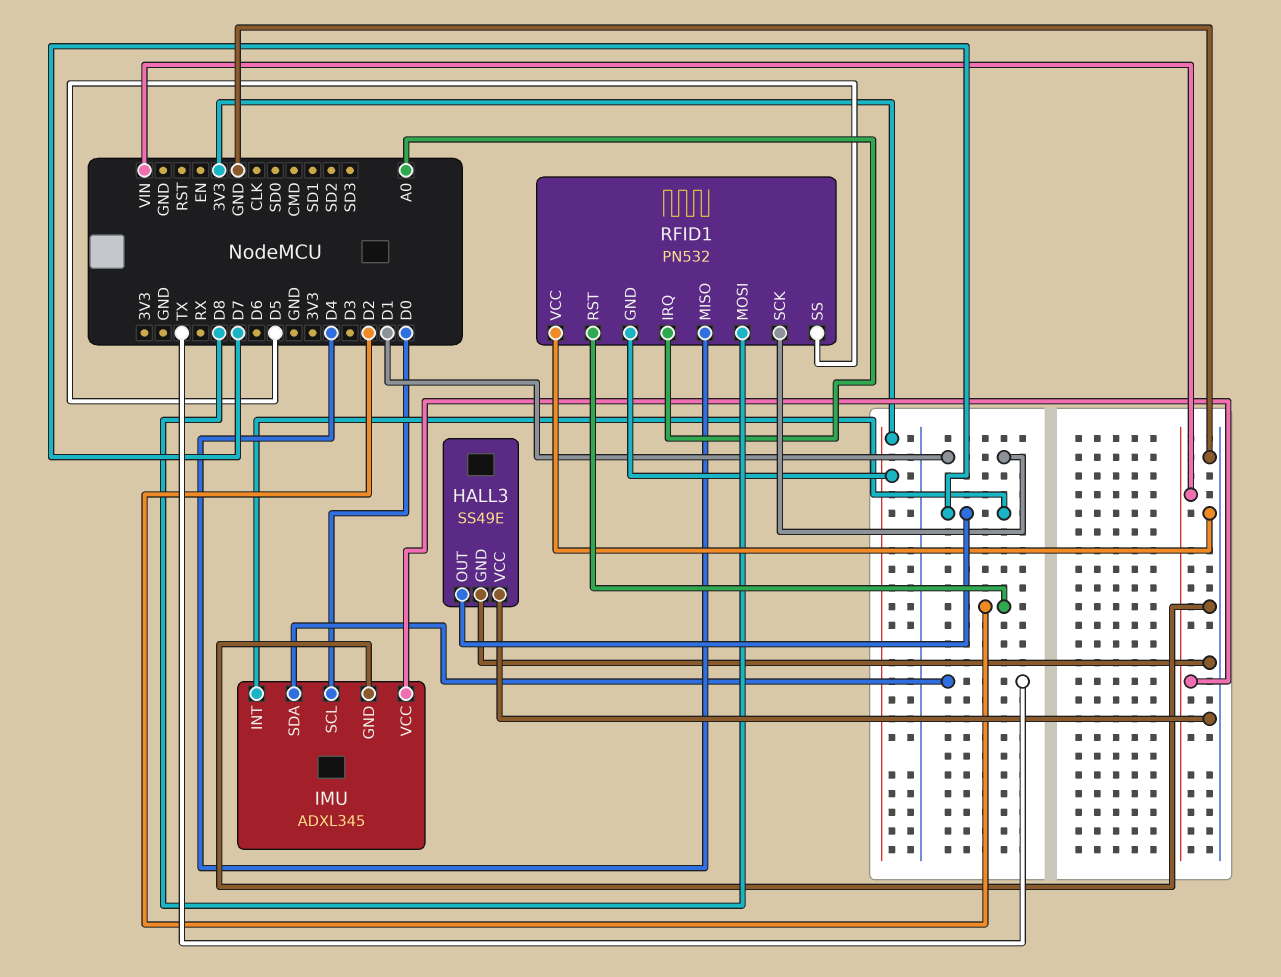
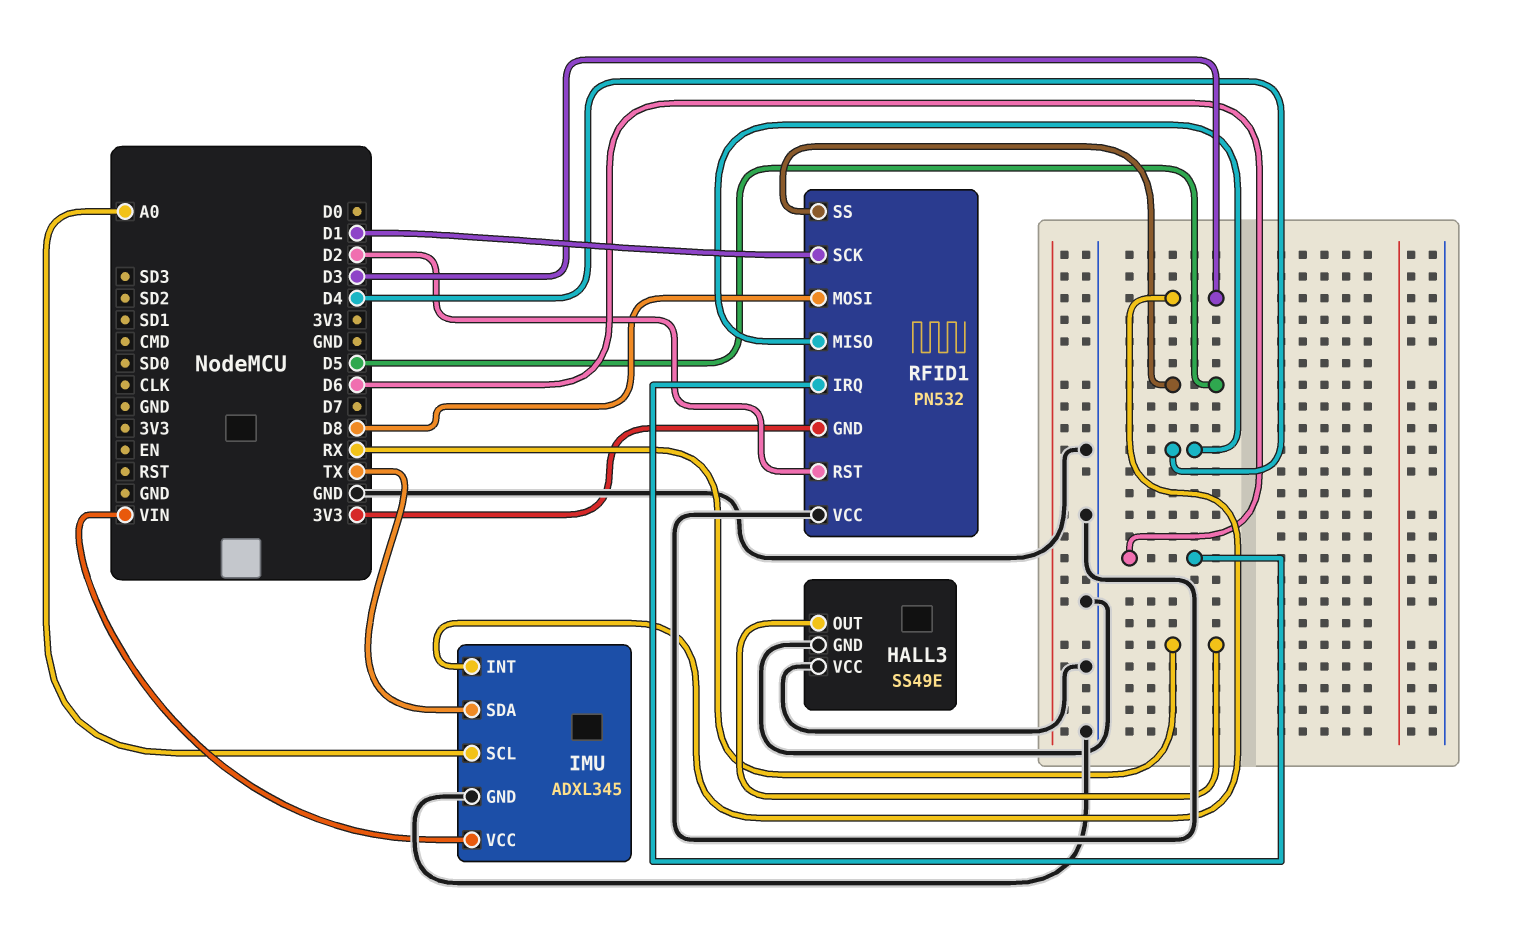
HALL3 pin OUT: D7 -> RX
IMU pin INT: D7 -> D3
IMU pin SCL: D0 -> A0
RFID1 pin IRQ: A0 -> D6

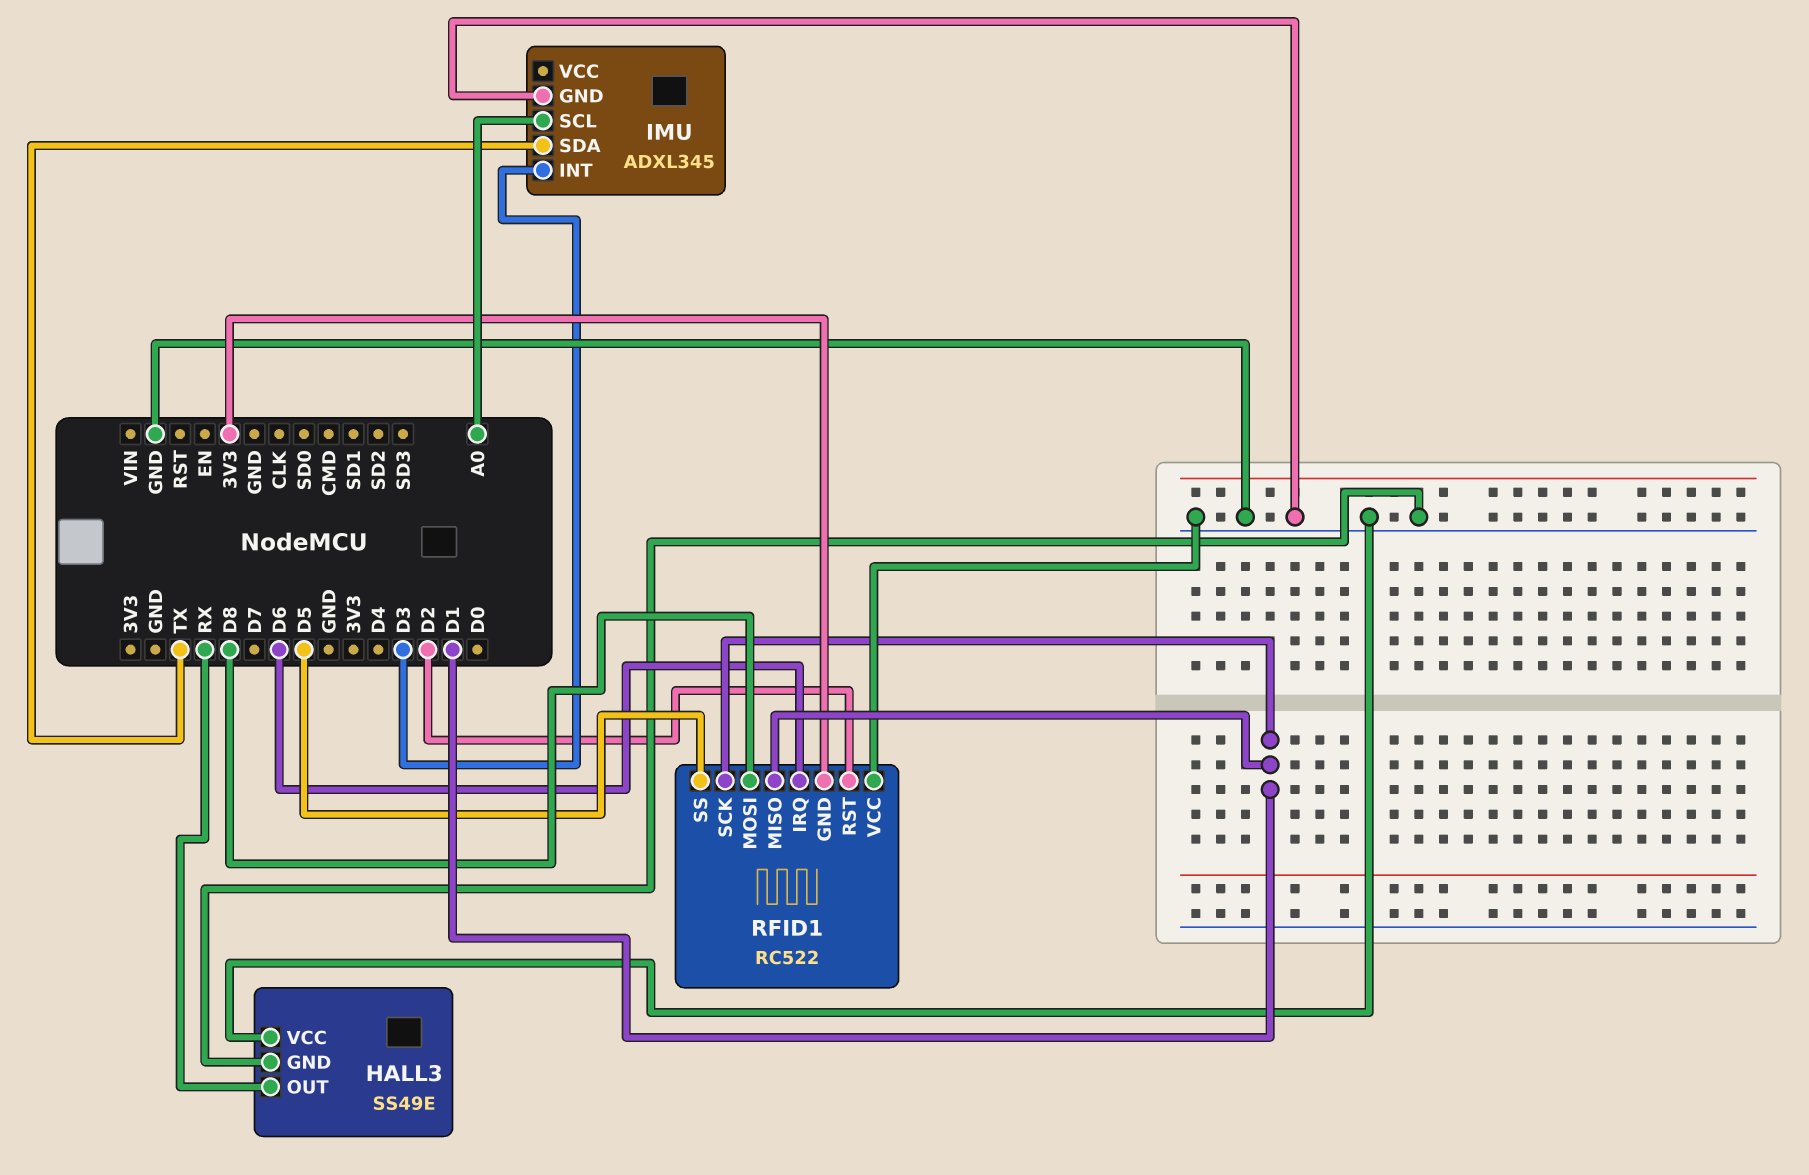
IMU pin VCC: VIN -> none
RFID1: PN532 -> RC522
RFID1 pin MISO: D4 -> D1

